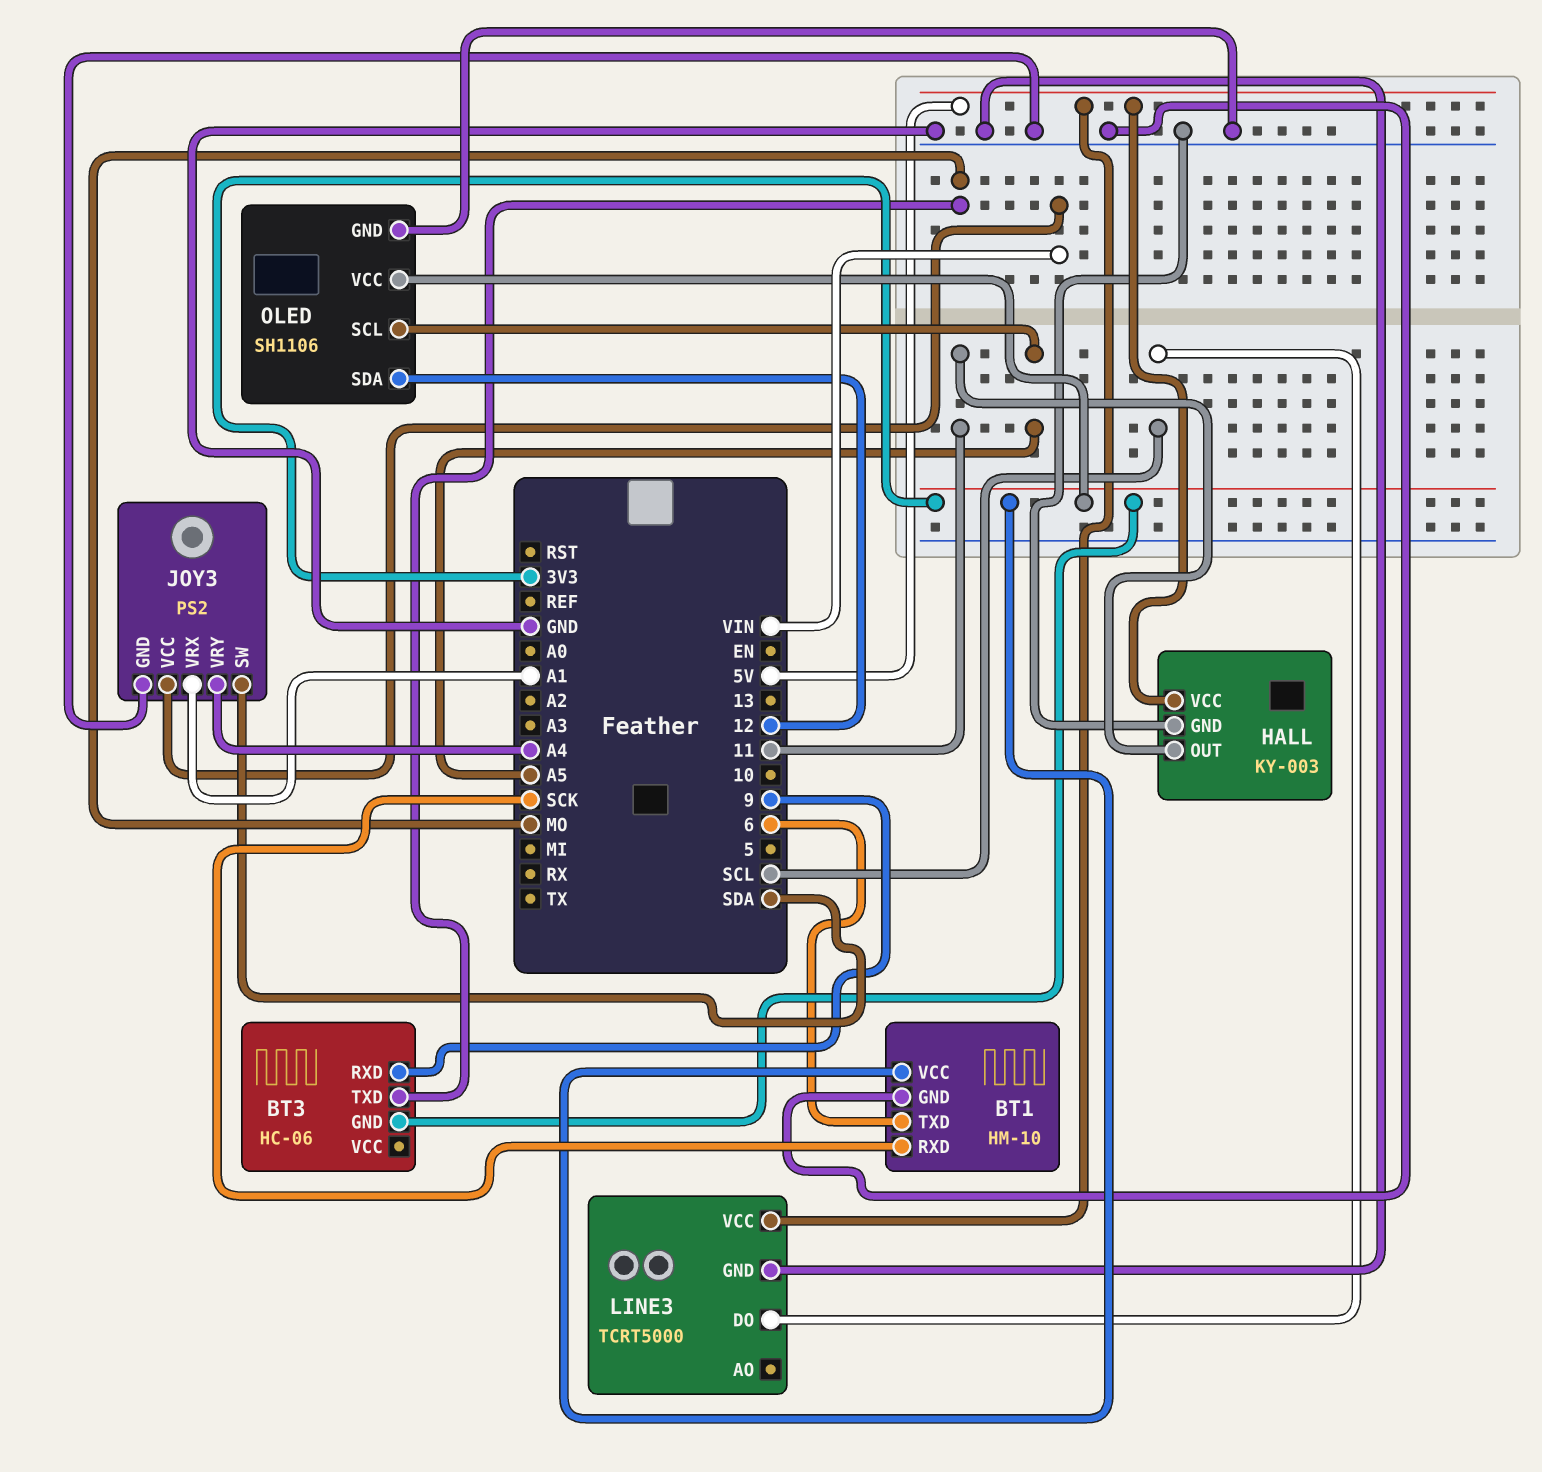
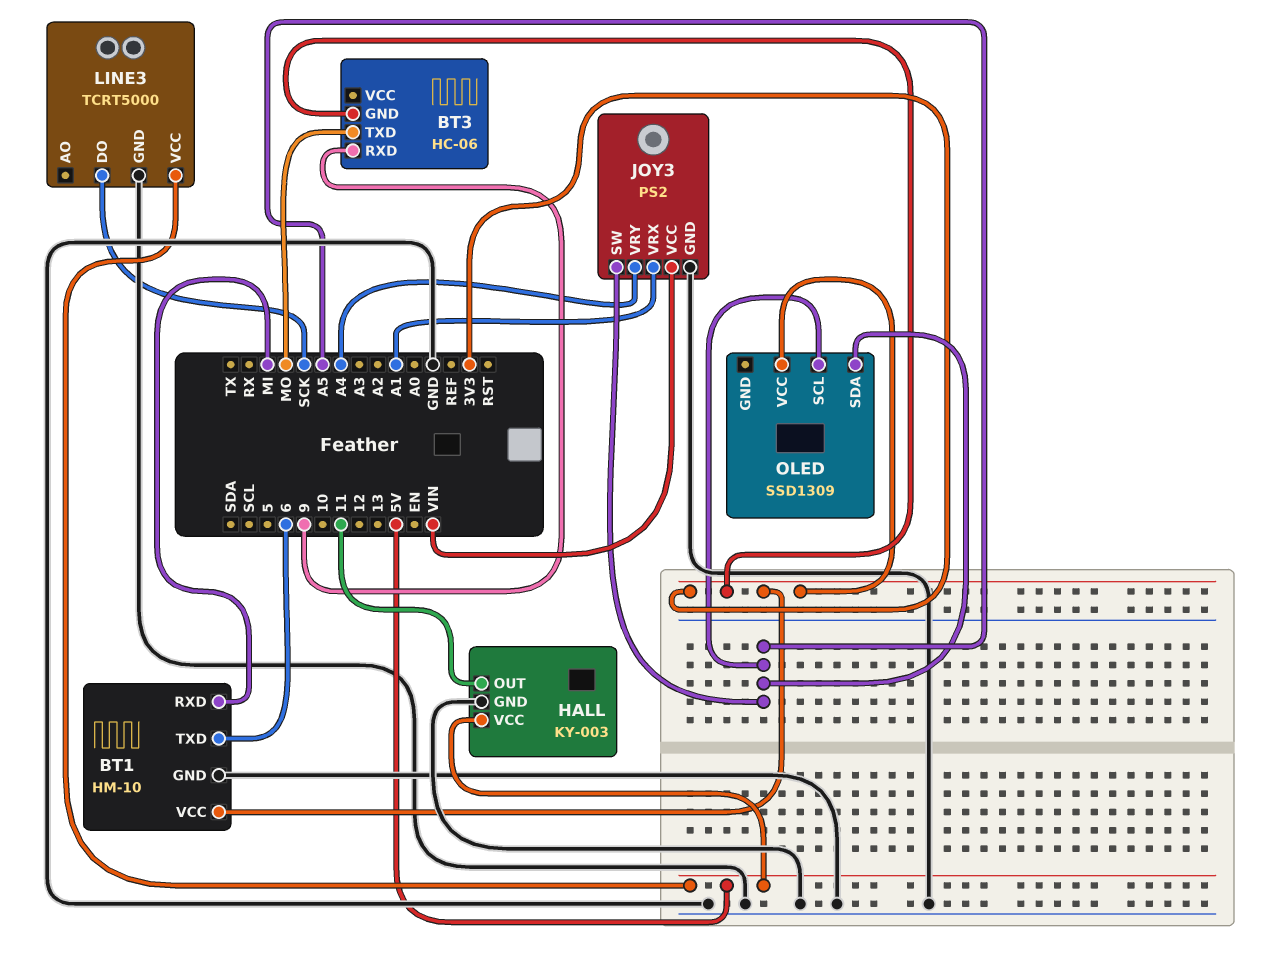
BT1 pin RXD: SCK -> MI
JOY3 pin SW: SDA -> A5
LINE3 pin DO: SCL -> SCK
OLED: SH1106 -> SSD1309
OLED pin GND: GND -> none
OLED pin SDA: 12 -> A5

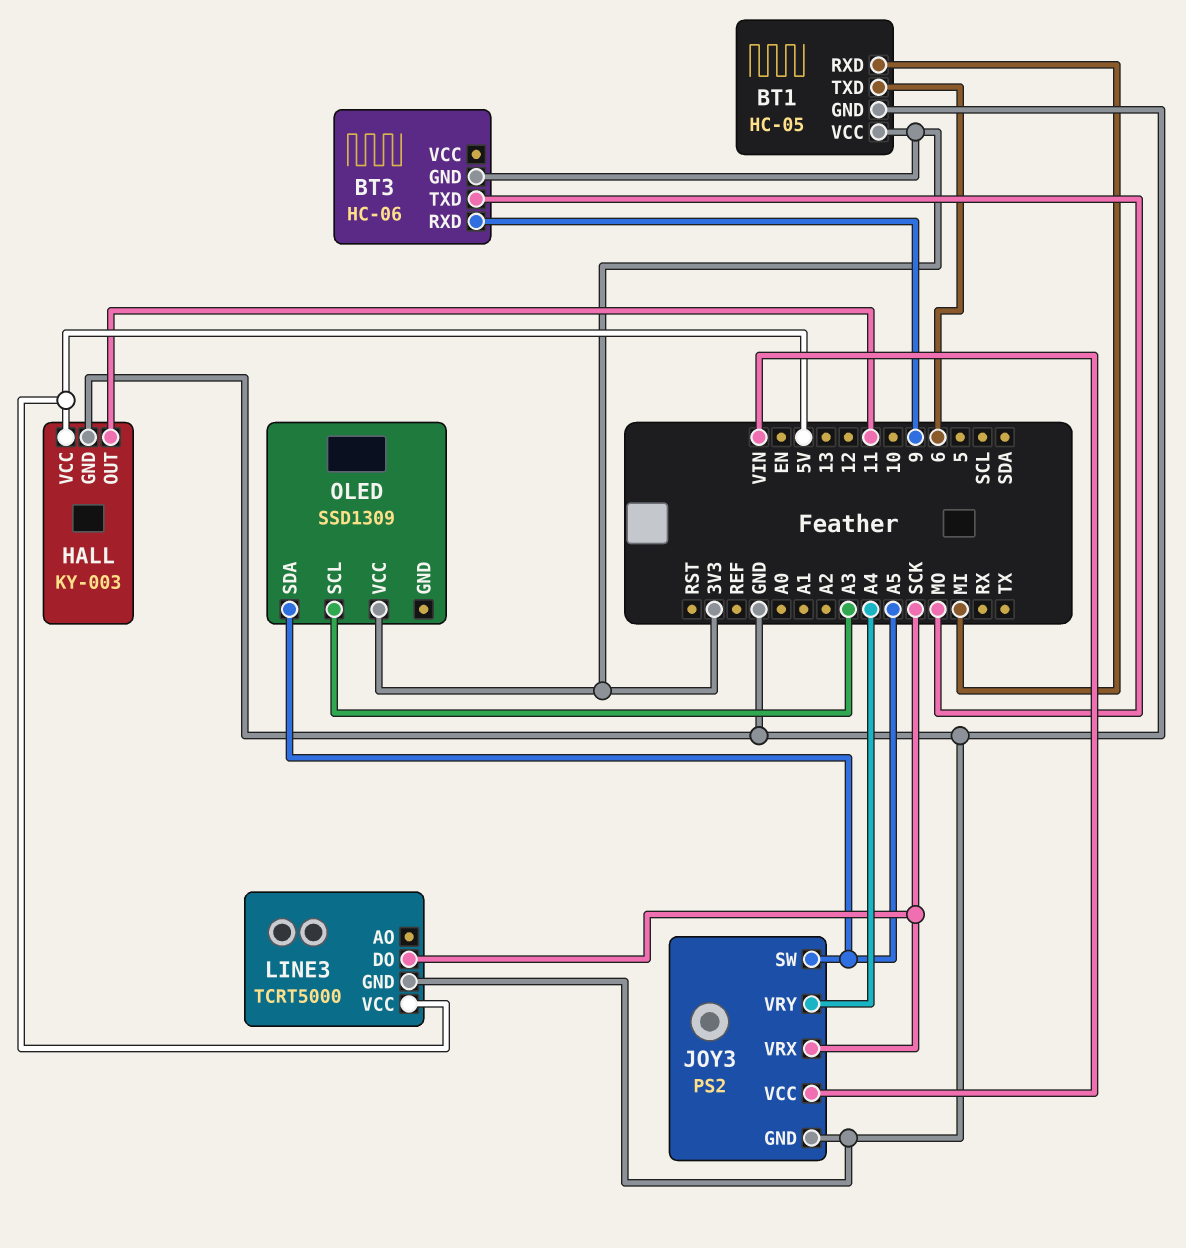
BT1: HM-10 -> HC-05
JOY3 pin VRX: A1 -> SCK
OLED pin SCL: A5 -> A3

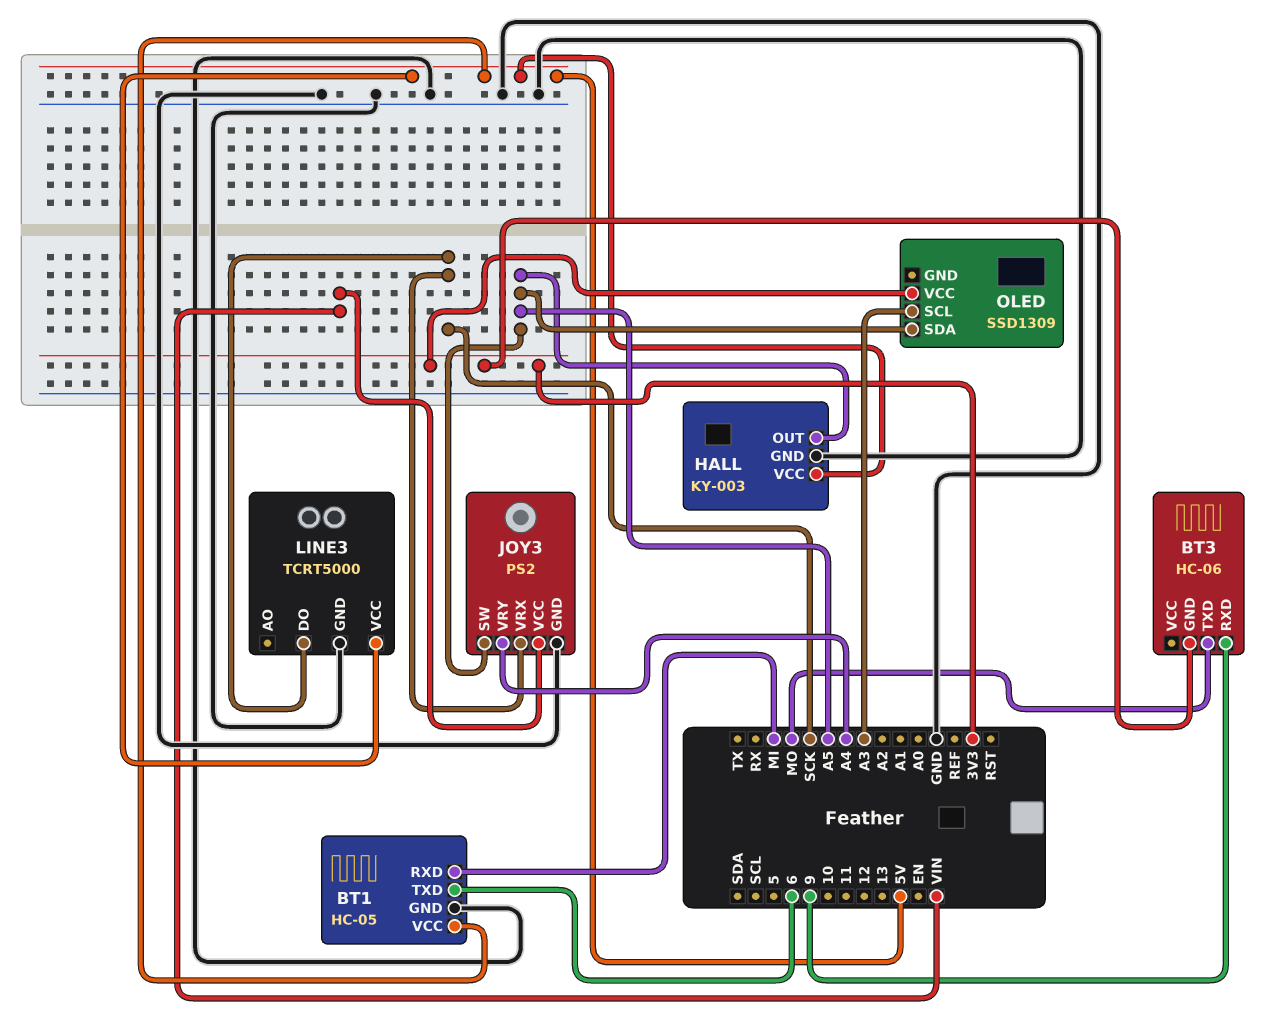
BT1 pin VCC: 3V3 -> 5V
HALL pin OUT: 11 -> A5

